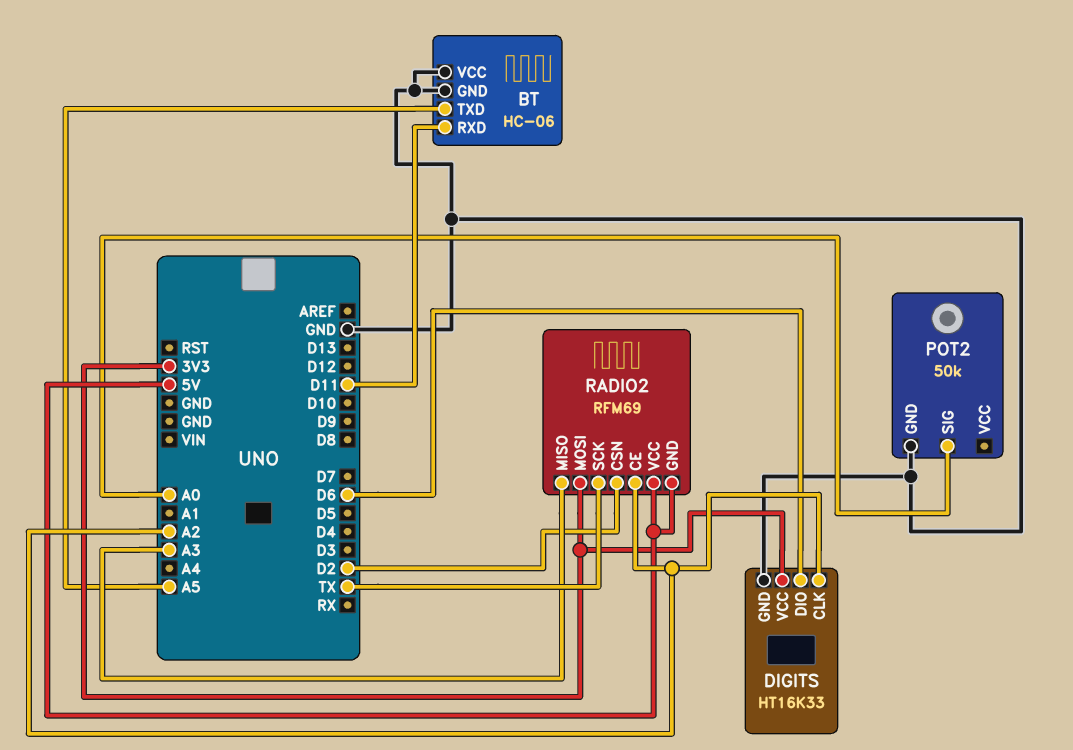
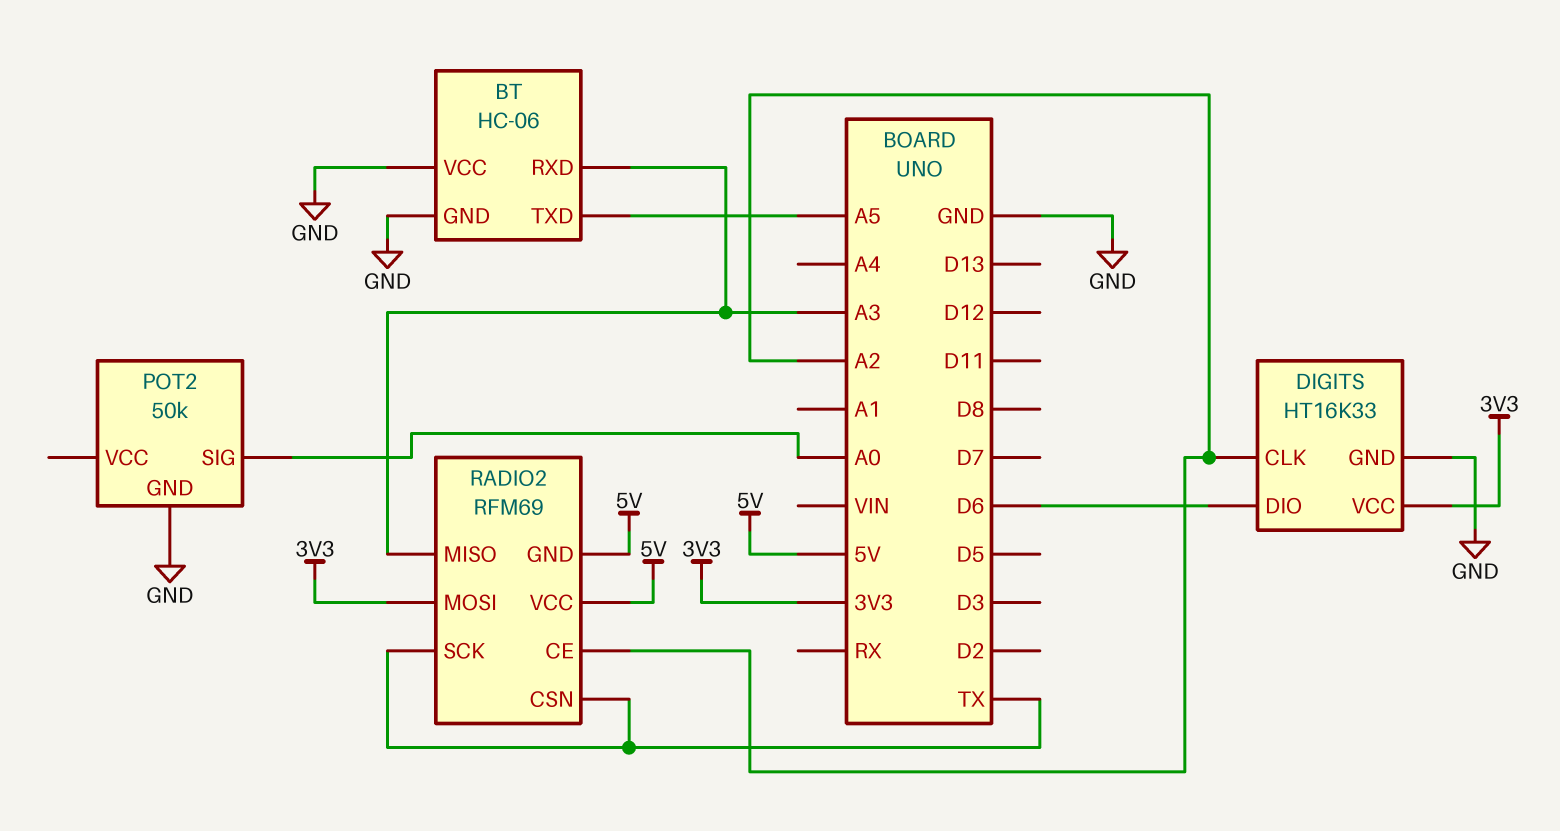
BT pin RXD: D11 -> A3
RADIO2 pin CSN: D2 -> TX

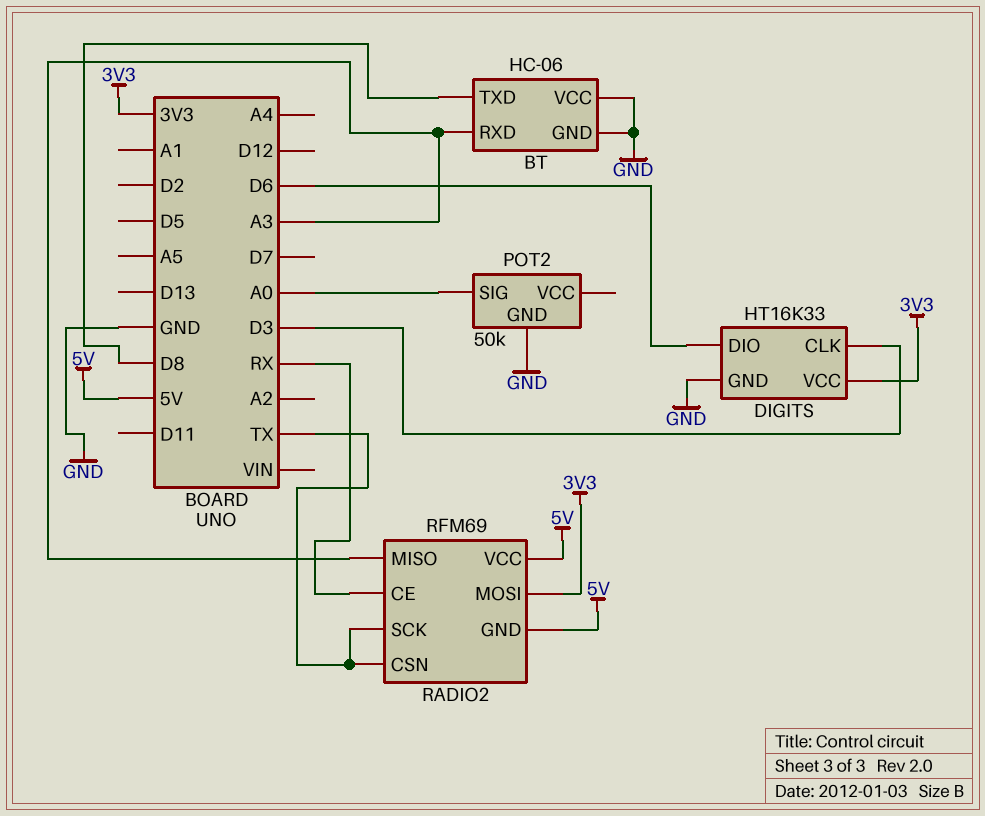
BT pin TXD: A5 -> D8
DIGITS pin CLK: A2 -> D3
RADIO2 pin CE: A2 -> RX

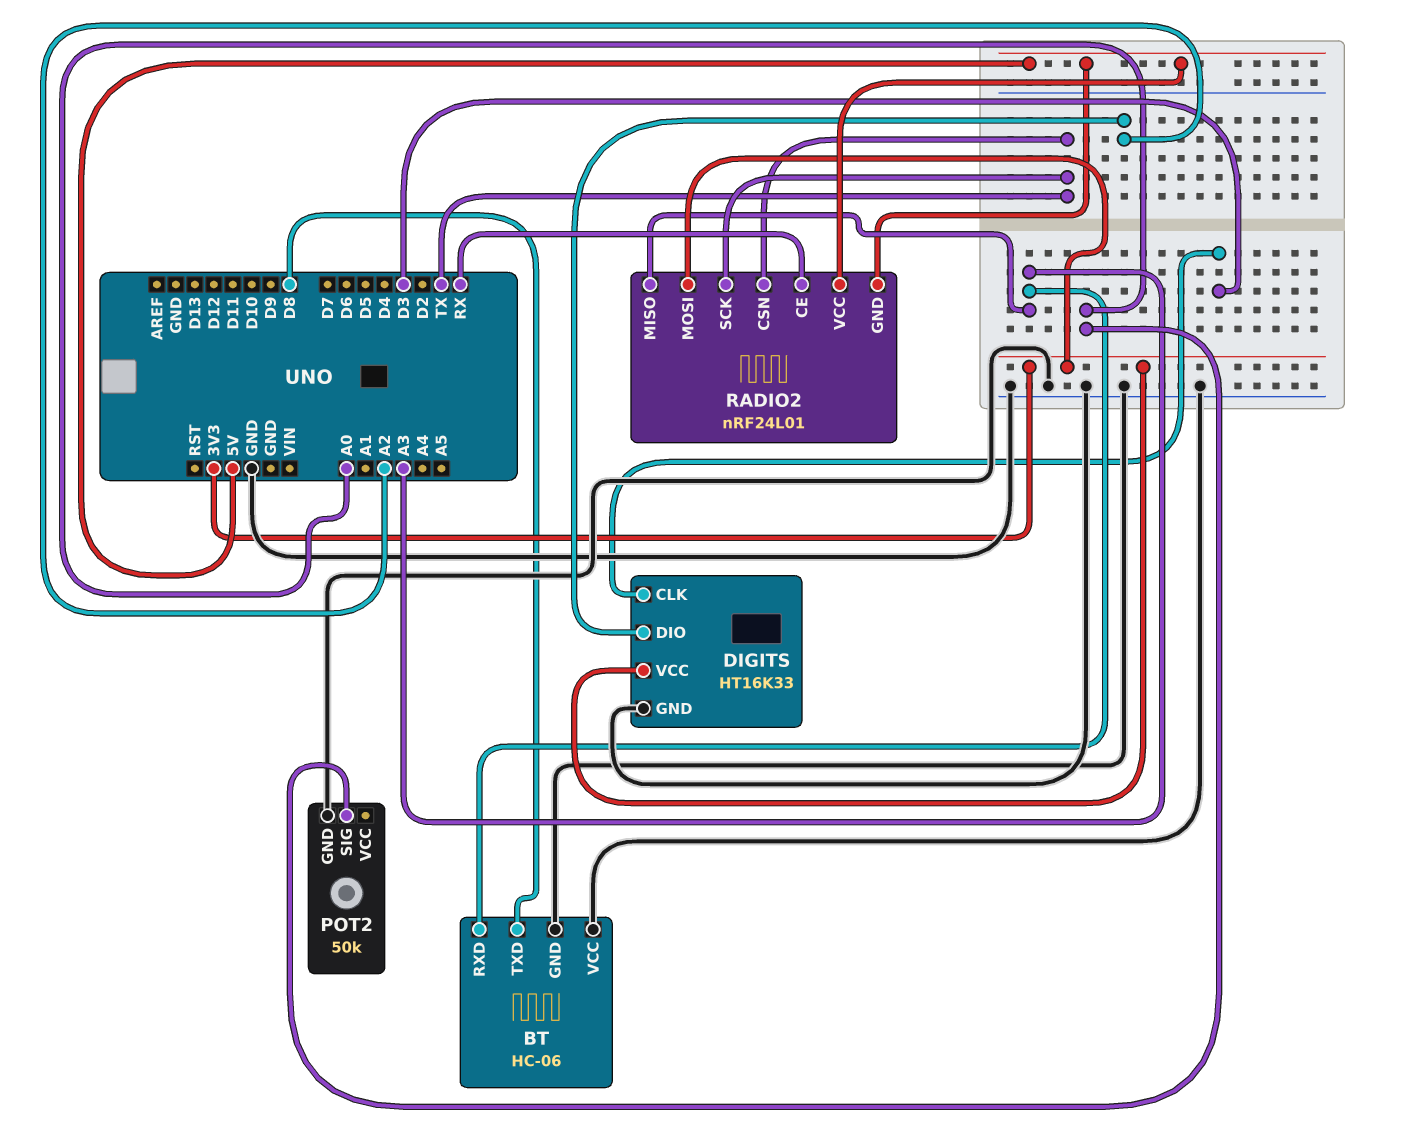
DIGITS pin DIO: D6 -> A2
RADIO2: RFM69 -> nRF24L01

